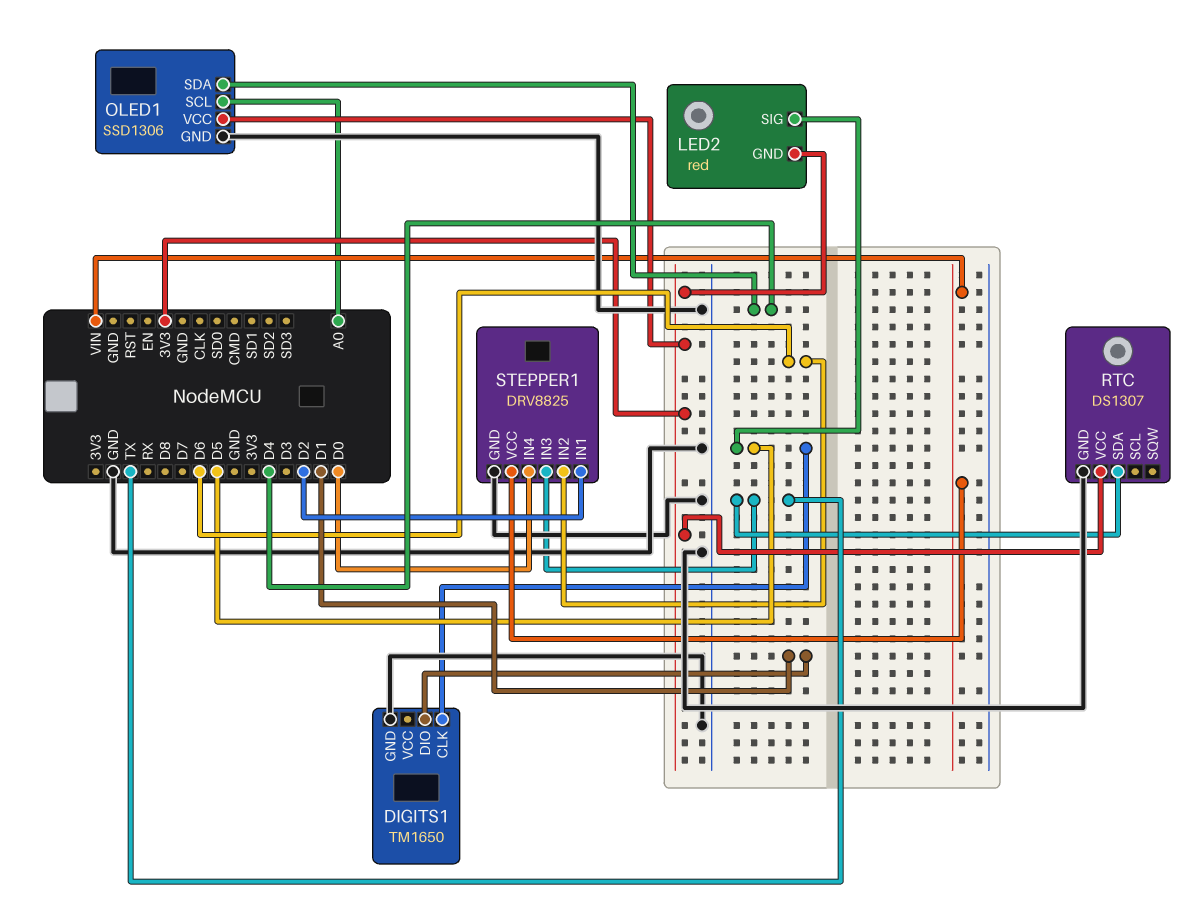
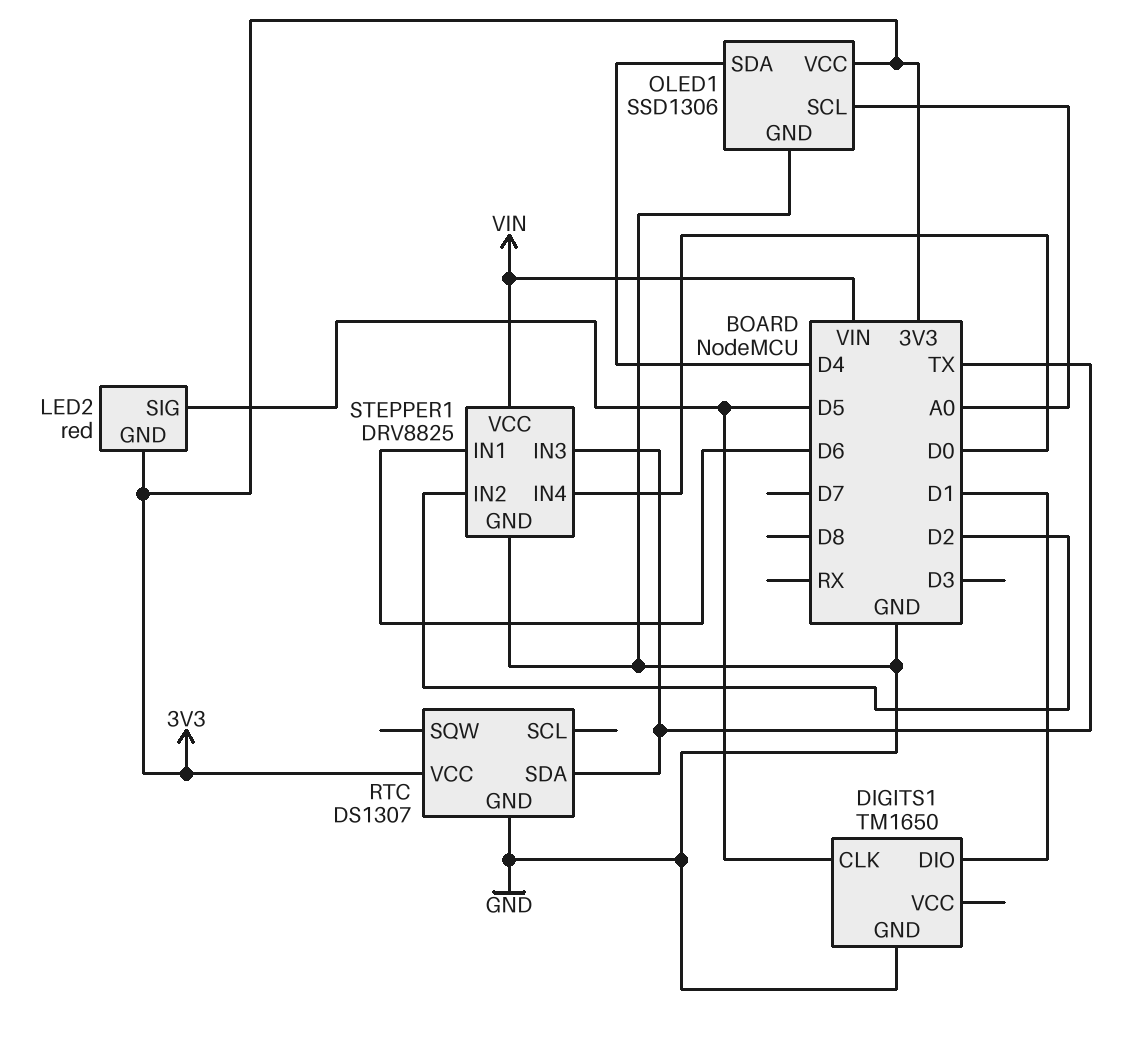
STEPPER1 pin IN1: D2 -> D6
STEPPER1 pin IN2: D6 -> D2

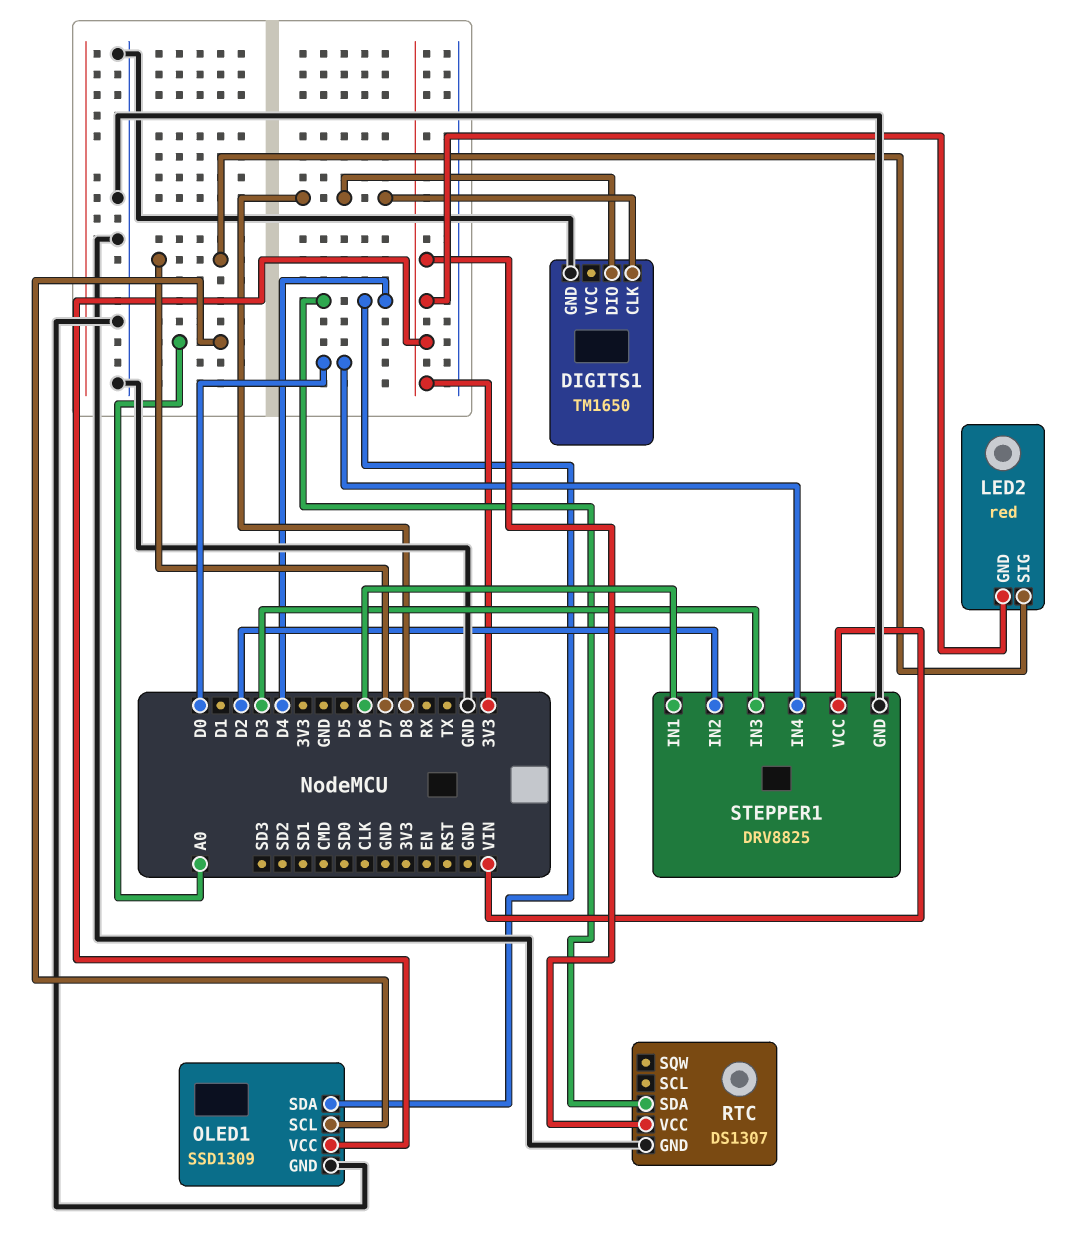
DIGITS1 pin CLK: D5 -> D8
DIGITS1 pin DIO: D1 -> D8
LED2 pin SIG: D5 -> D7
OLED1: SSD1306 -> SSD1309
RTC pin SDA: TX -> D4
STEPPER1 pin IN3: TX -> D3

